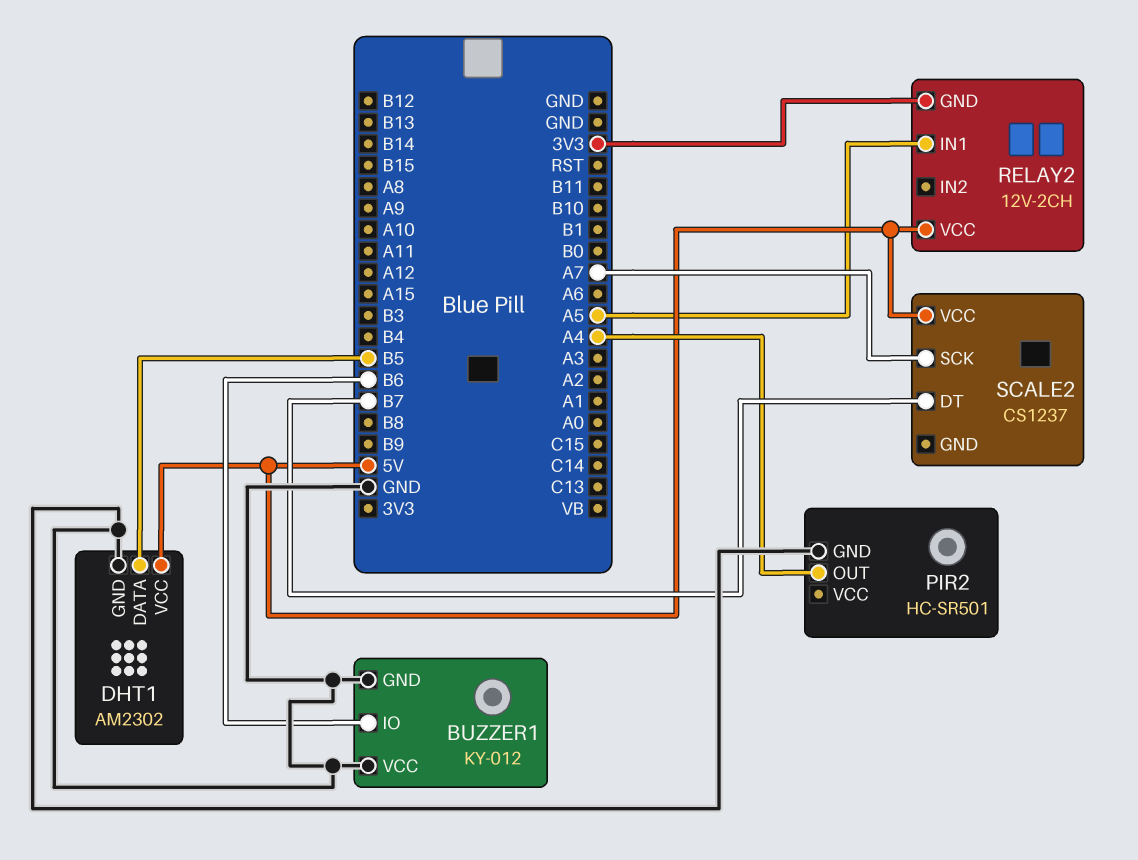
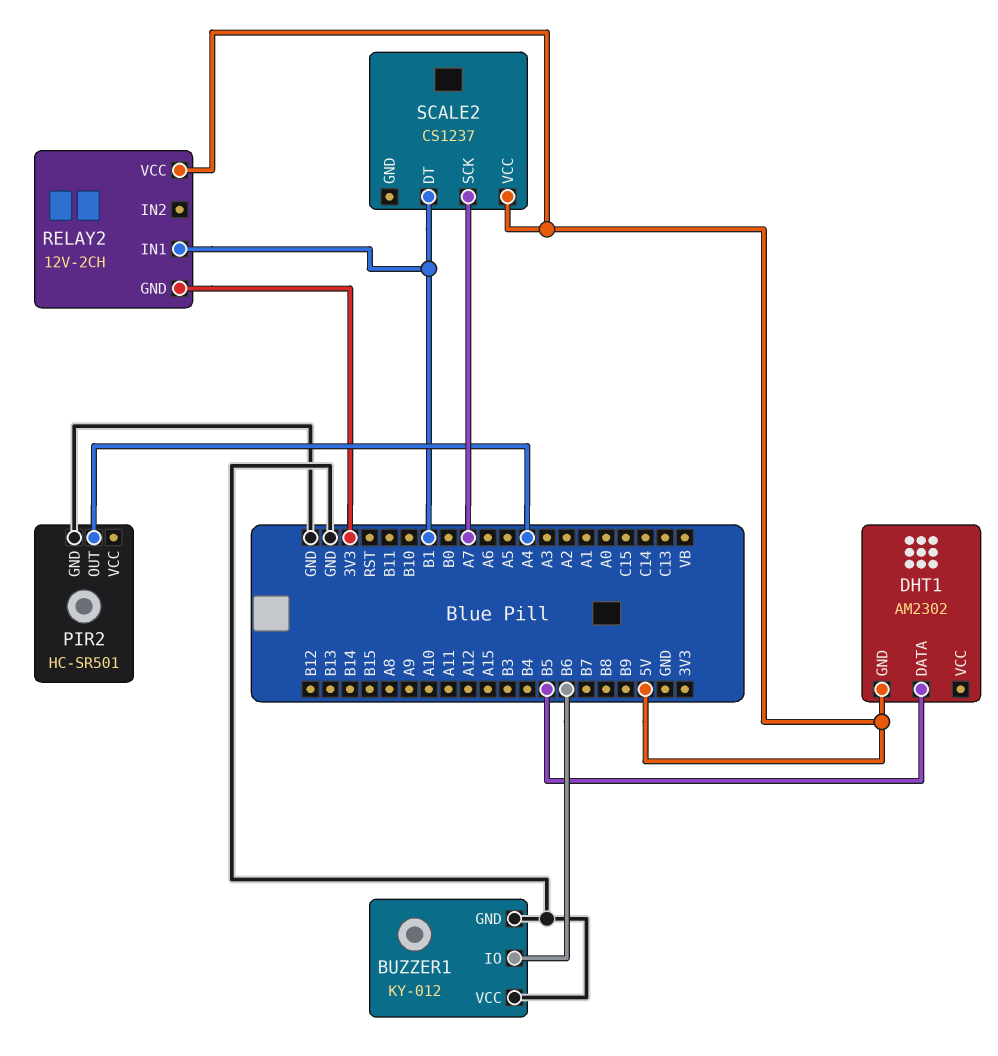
DHT1 pin GND: GND -> 5V
DHT1 pin VCC: 5V -> none
RELAY2 pin IN1: A5 -> B1
SCALE2 pin DT: B7 -> B1

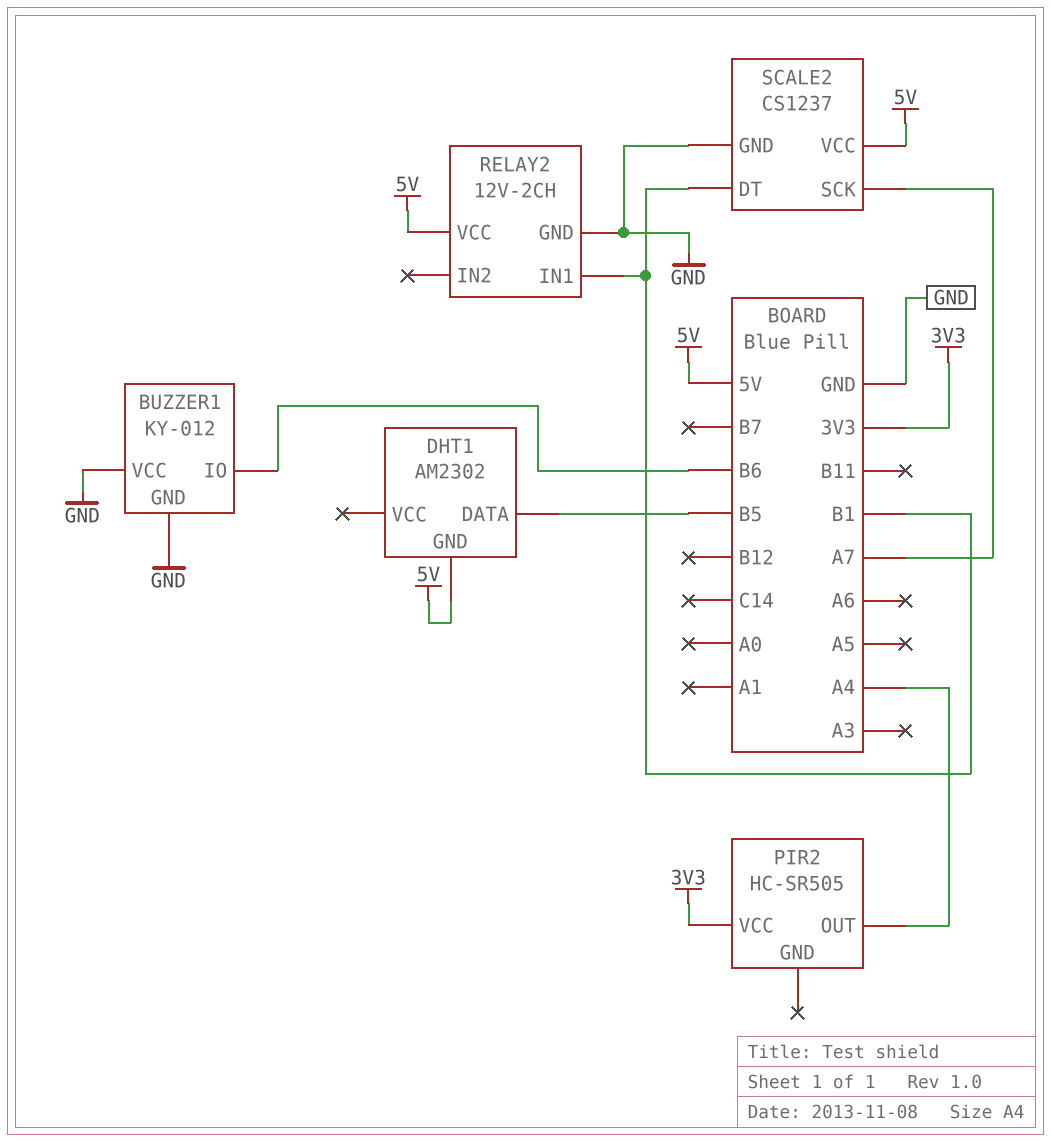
PIR2: HC-SR501 -> HC-SR505
PIR2 pin GND: GND -> none
PIR2 pin VCC: none -> 3V3
RELAY2 pin GND: 3V3 -> GND
SCALE2 pin GND: none -> GND

